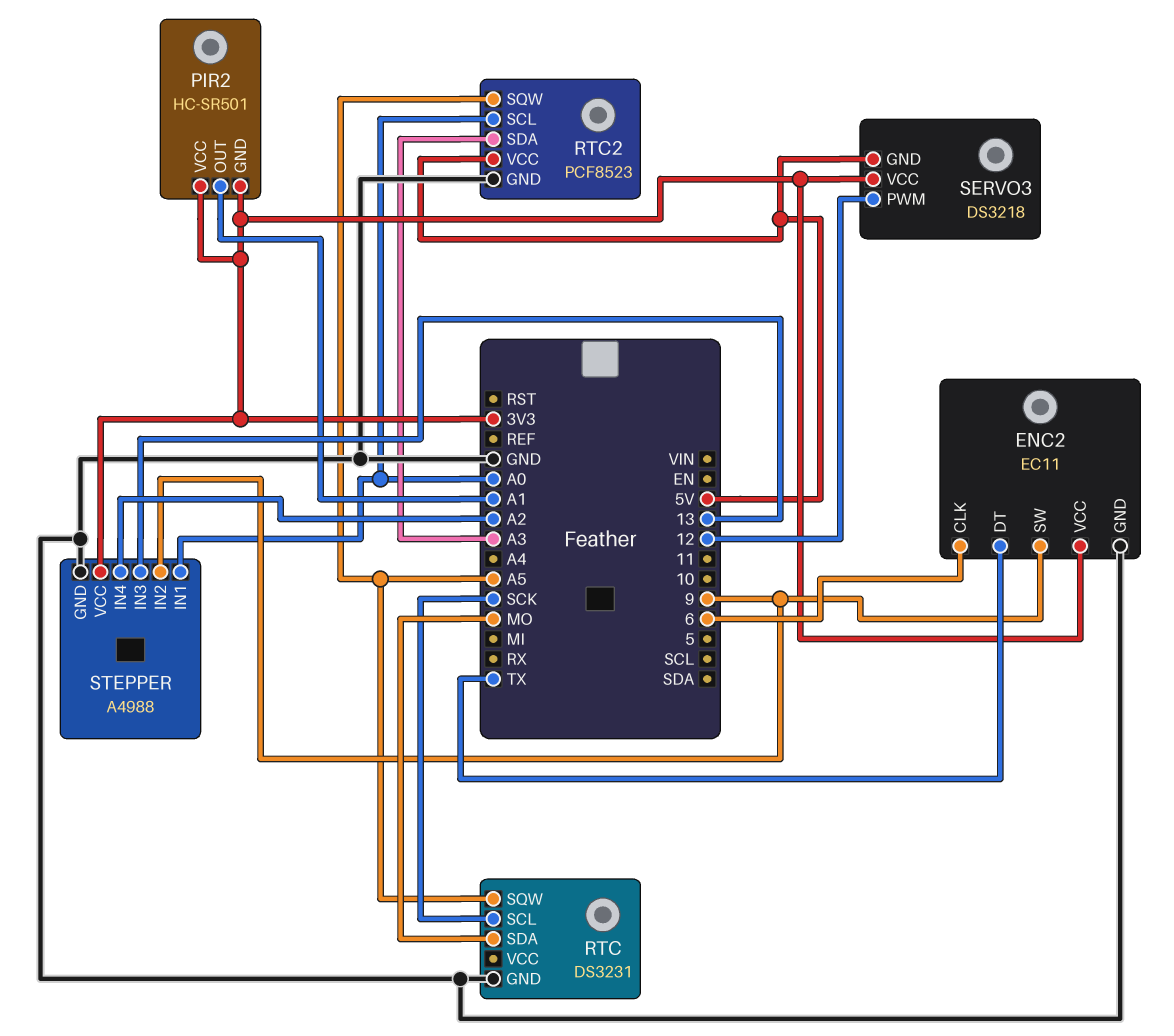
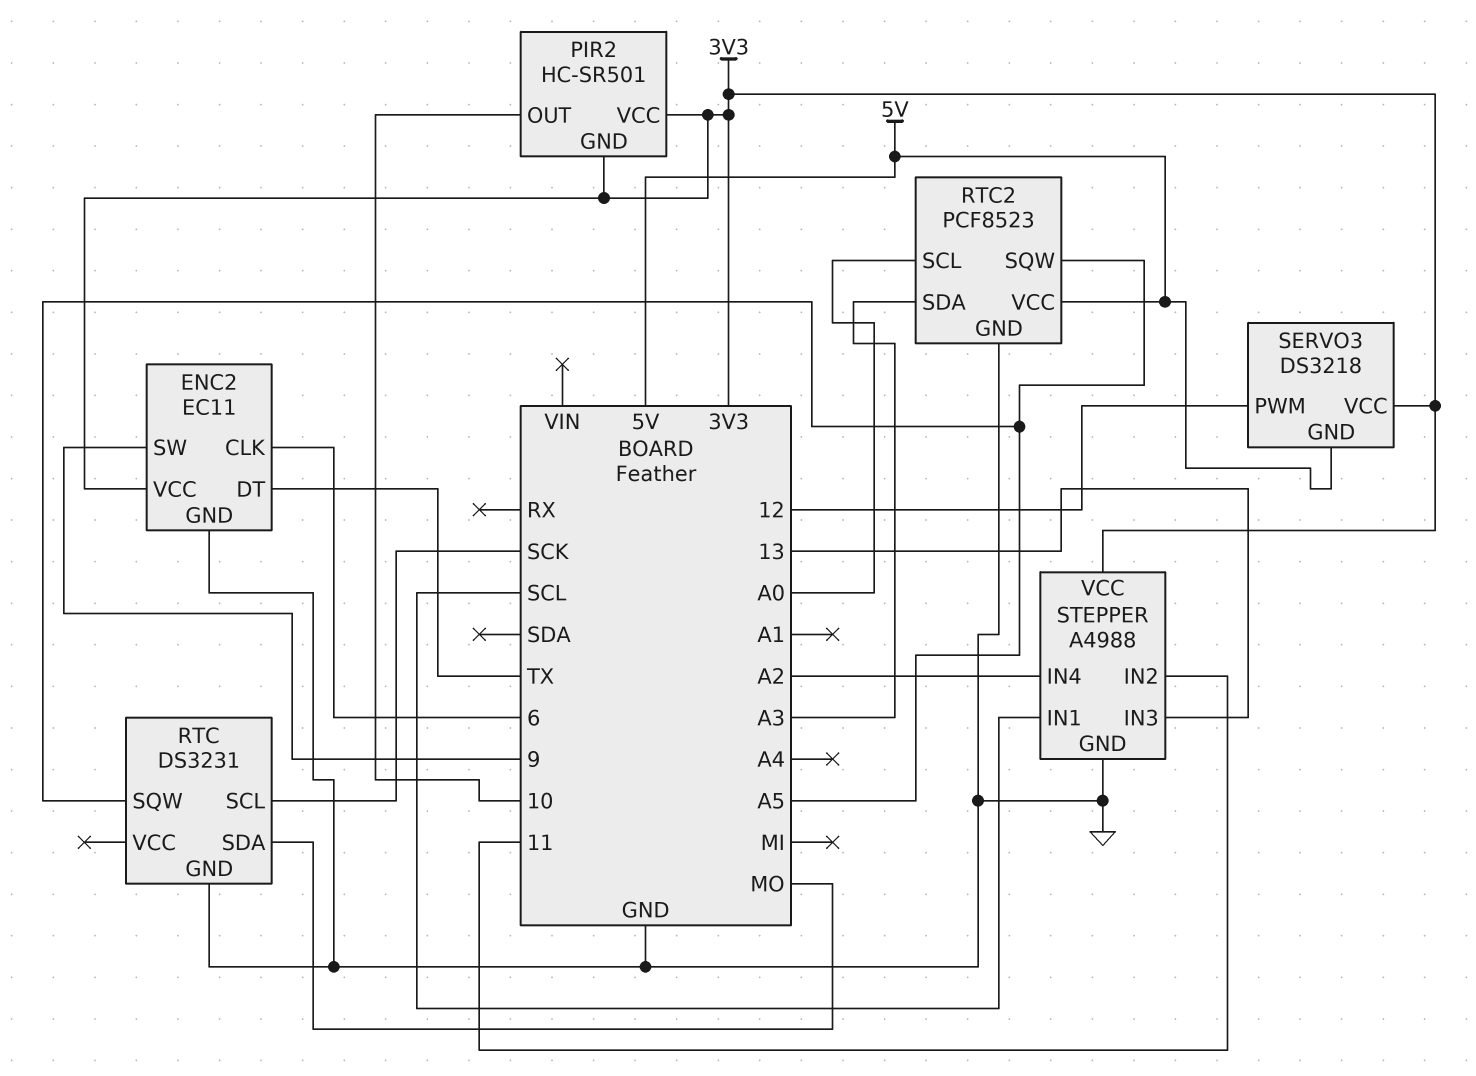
PIR2 pin OUT: A1 -> 10
STEPPER pin IN1: A0 -> SCL
STEPPER pin IN2: 9 -> 11

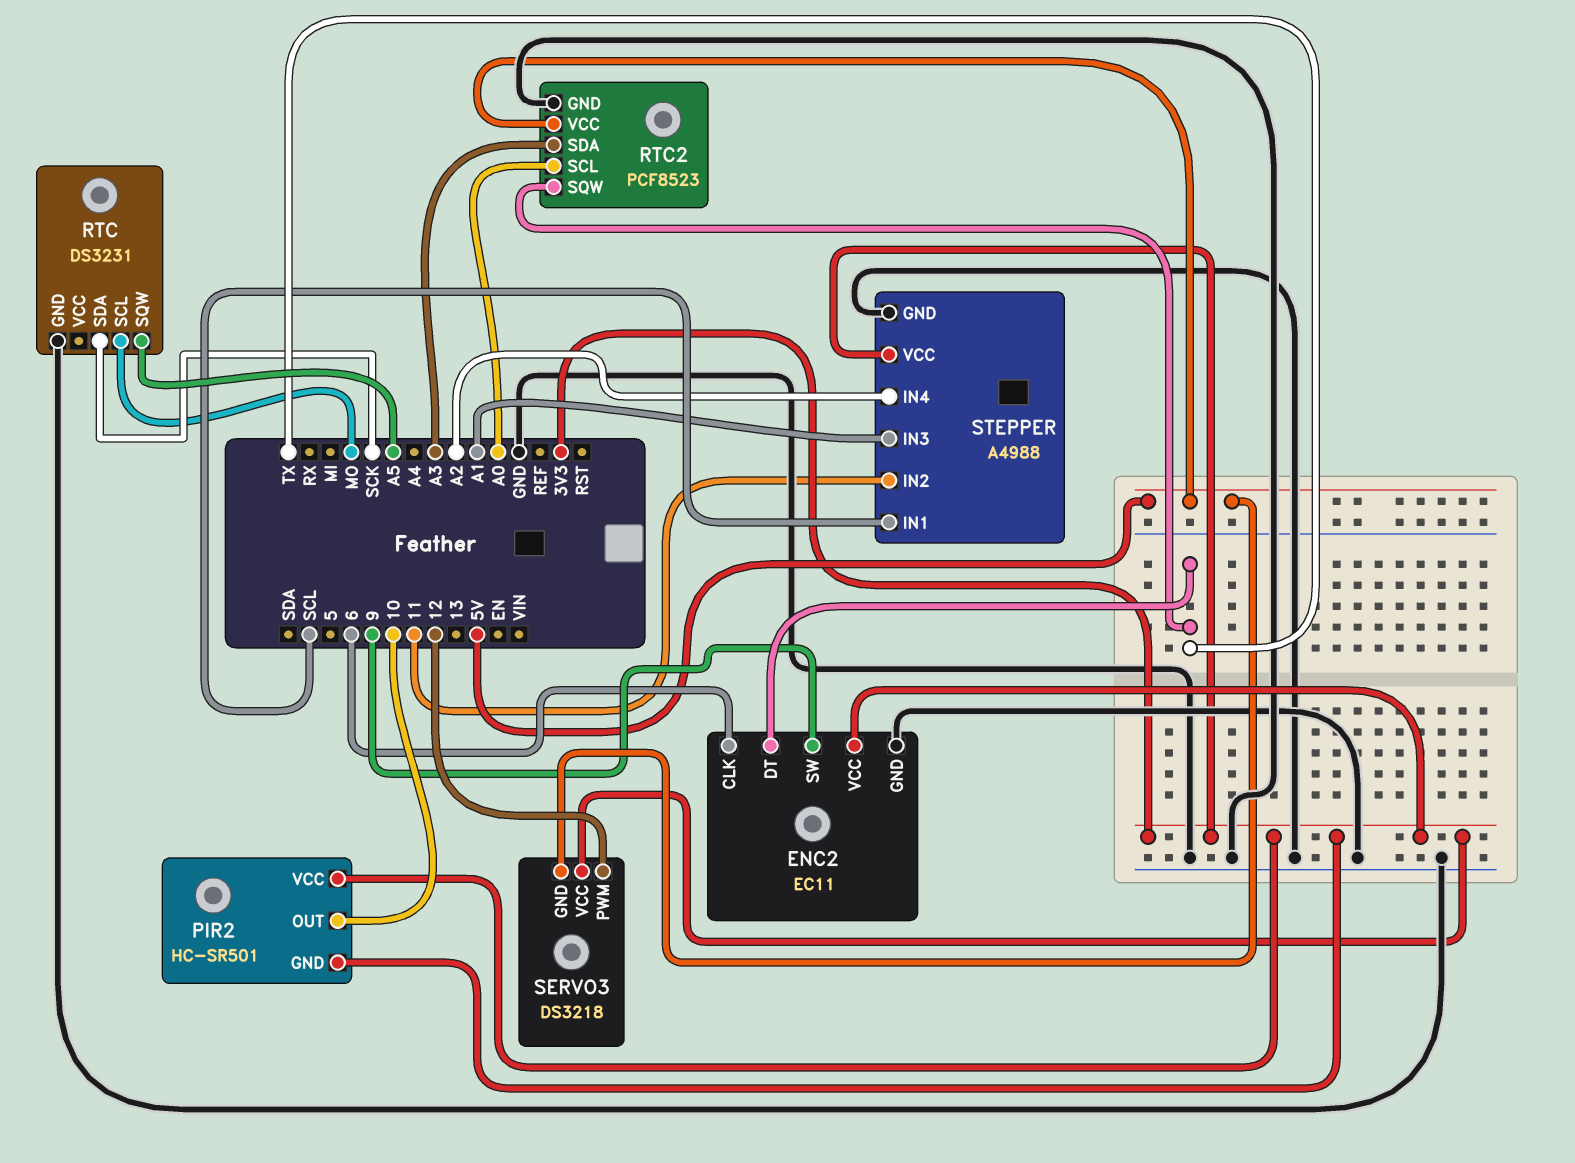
RTC pin SCL: SCK -> MO
RTC pin SDA: MO -> SCK
RTC2 pin SQW: A5 -> TX
STEPPER pin IN3: 13 -> A1

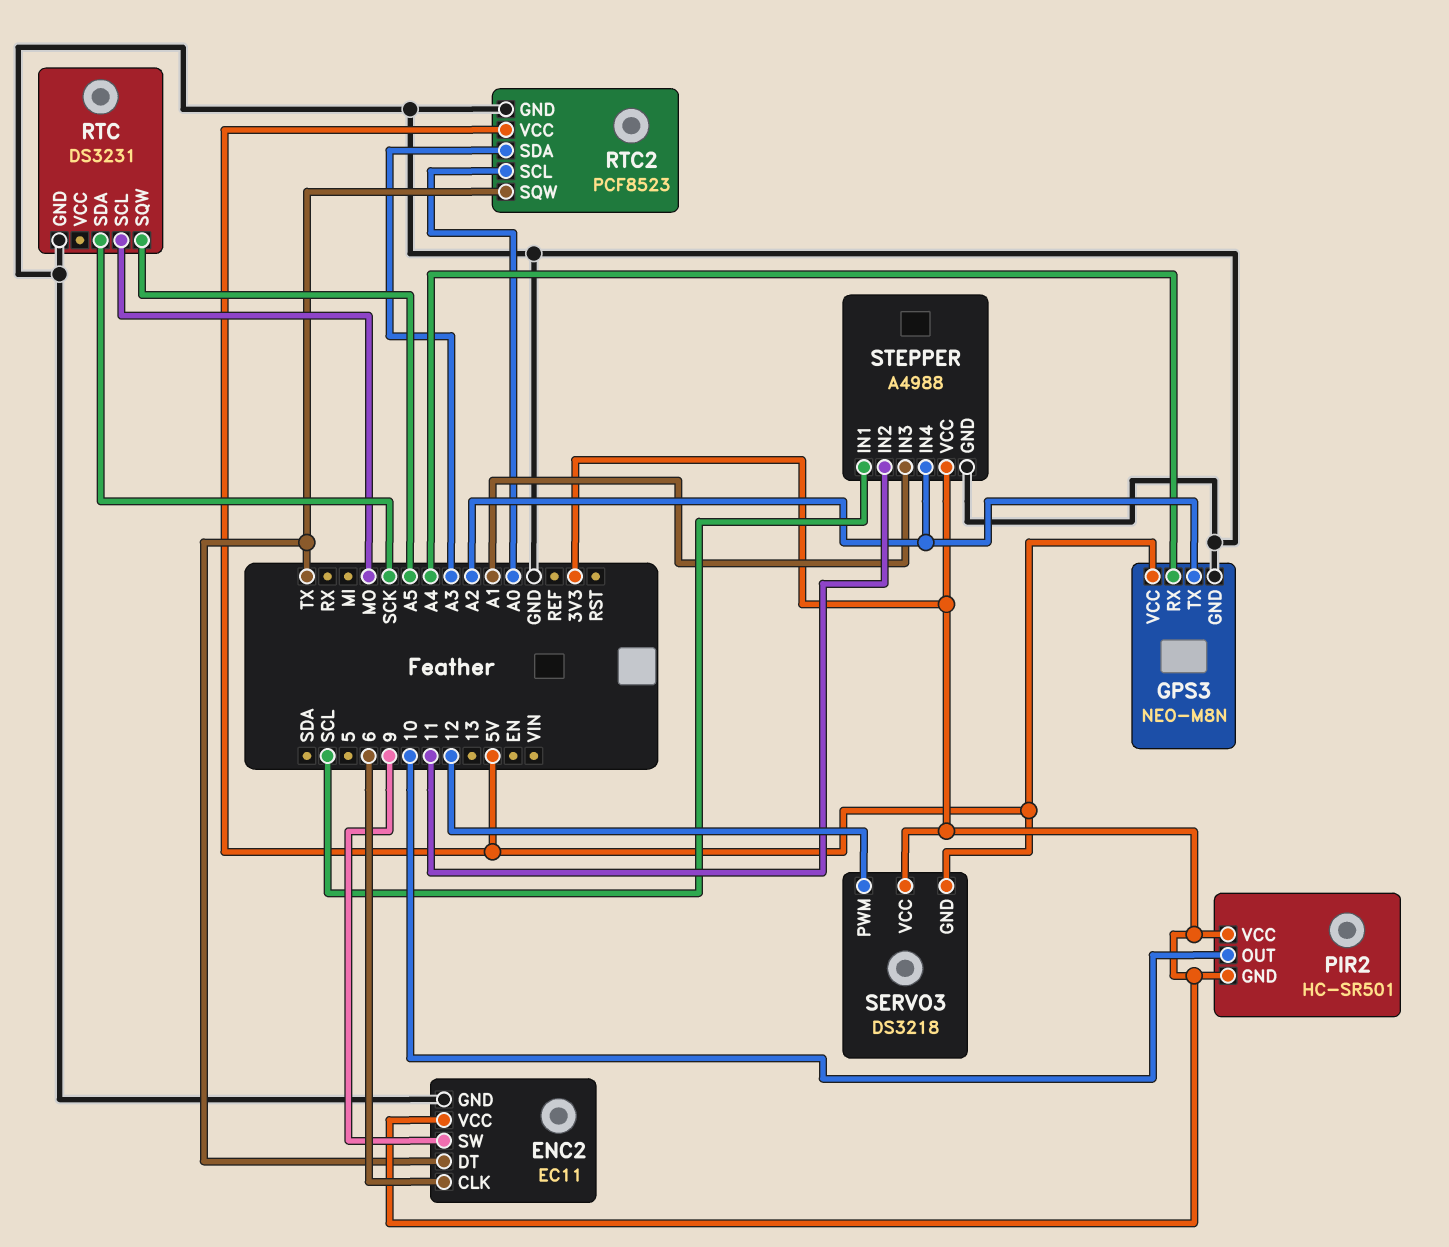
GPS3: none -> NEO-M8N
GPS3 pin GND: none -> GND
GPS3 pin RX: none -> A4
GPS3 pin TX: none -> A2
GPS3 pin VCC: none -> 5V

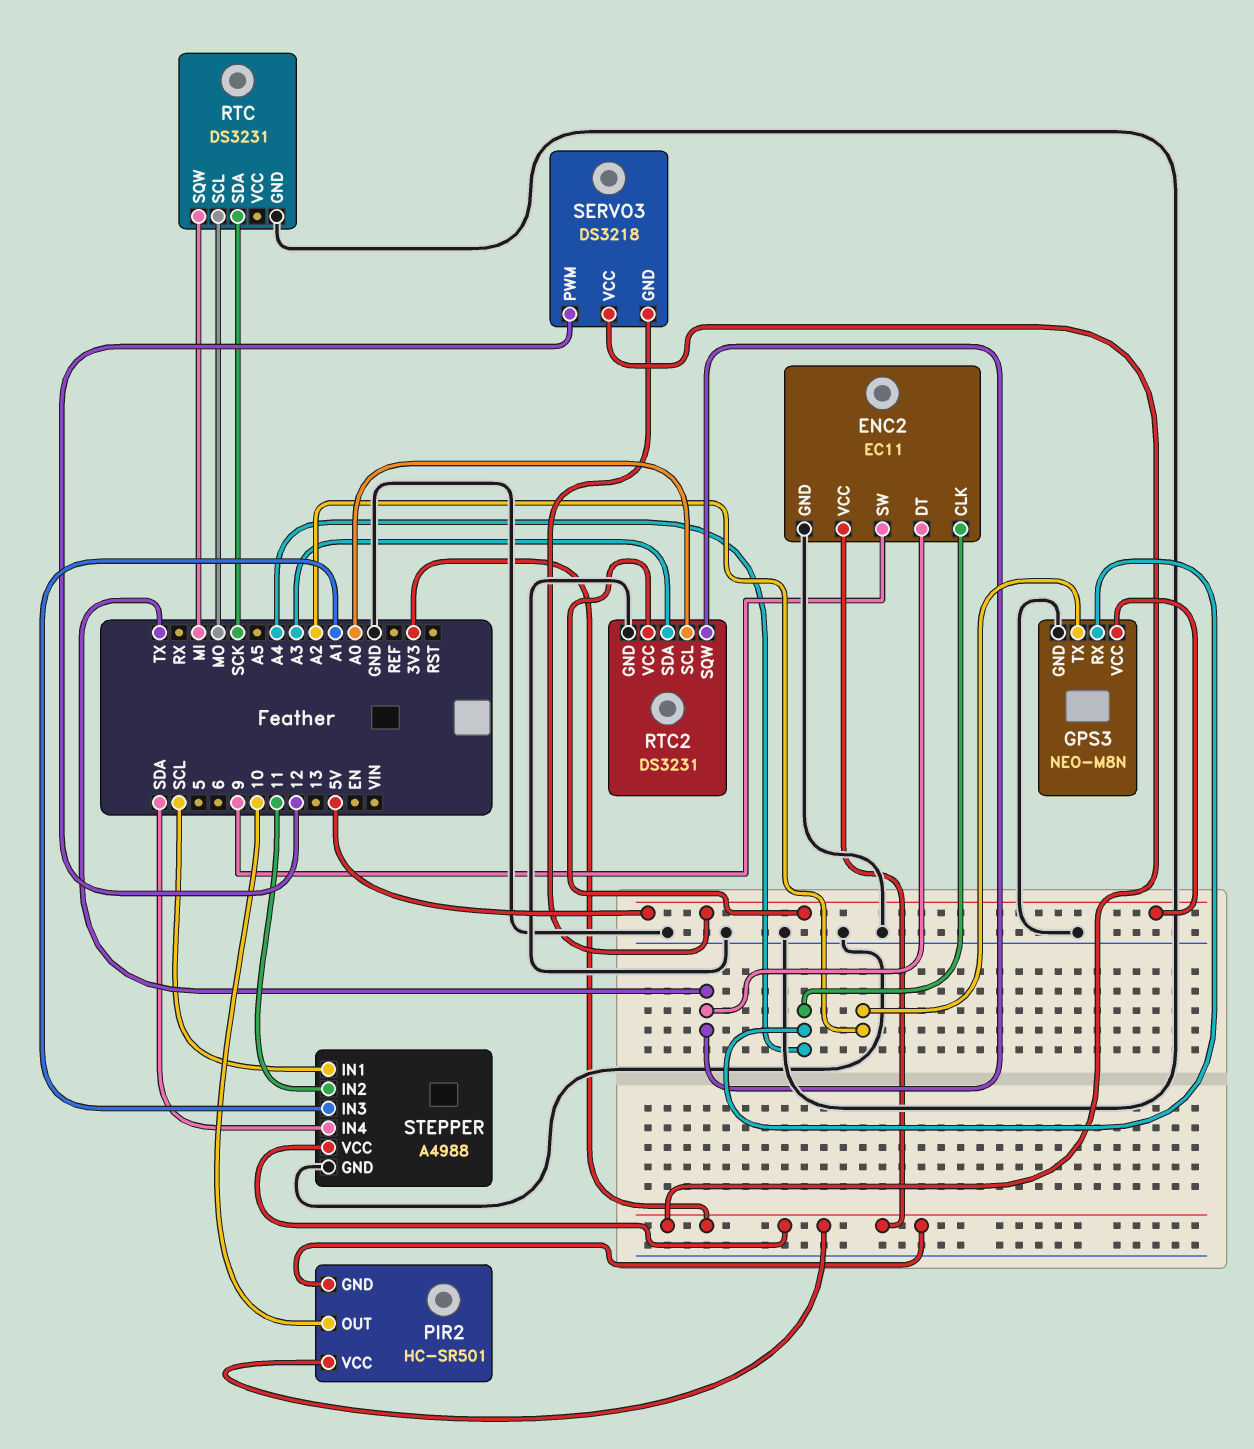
ENC2 pin CLK: 6 -> A4
RTC pin SQW: A5 -> MI
RTC2: PCF8523 -> DS3231
STEPPER pin IN4: A2 -> SDA

